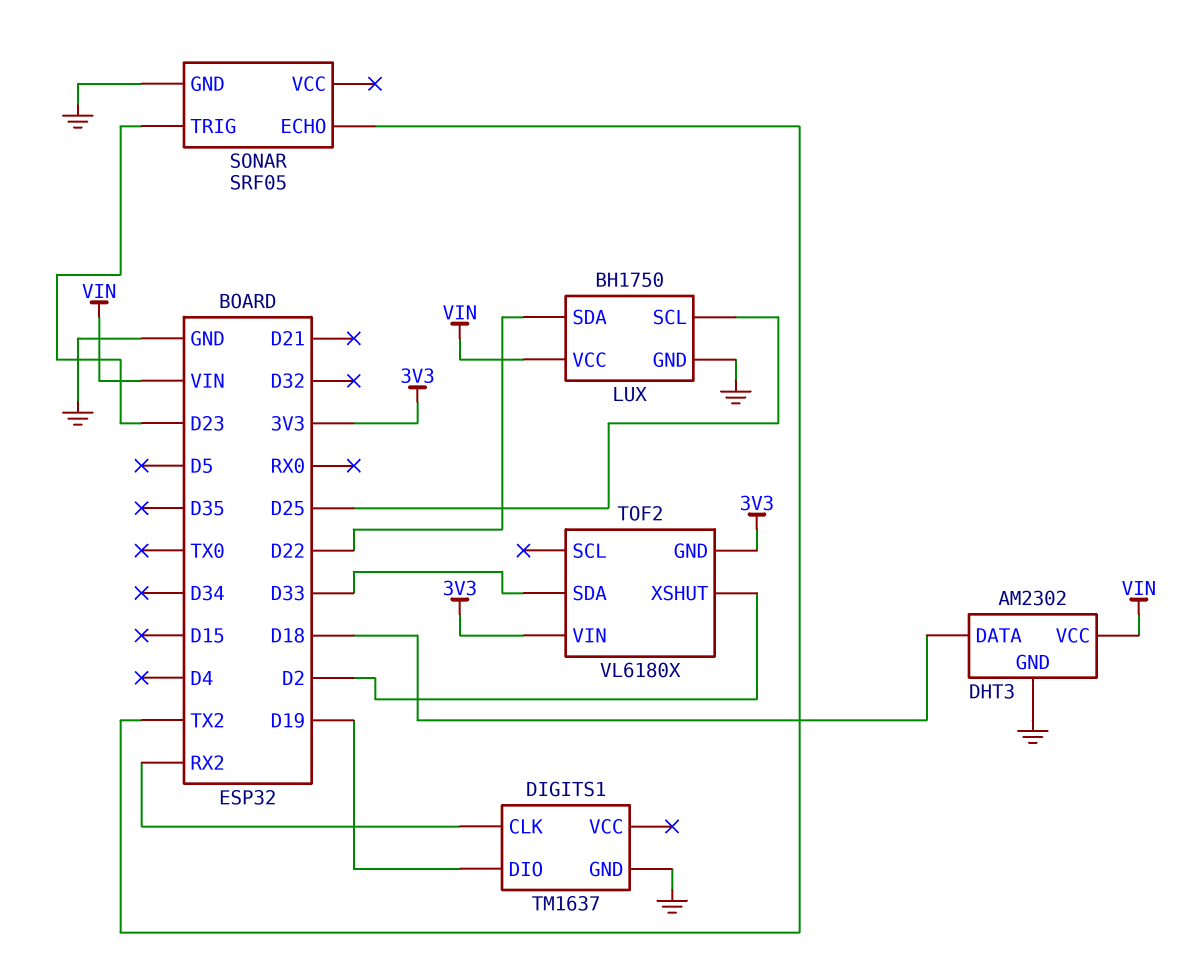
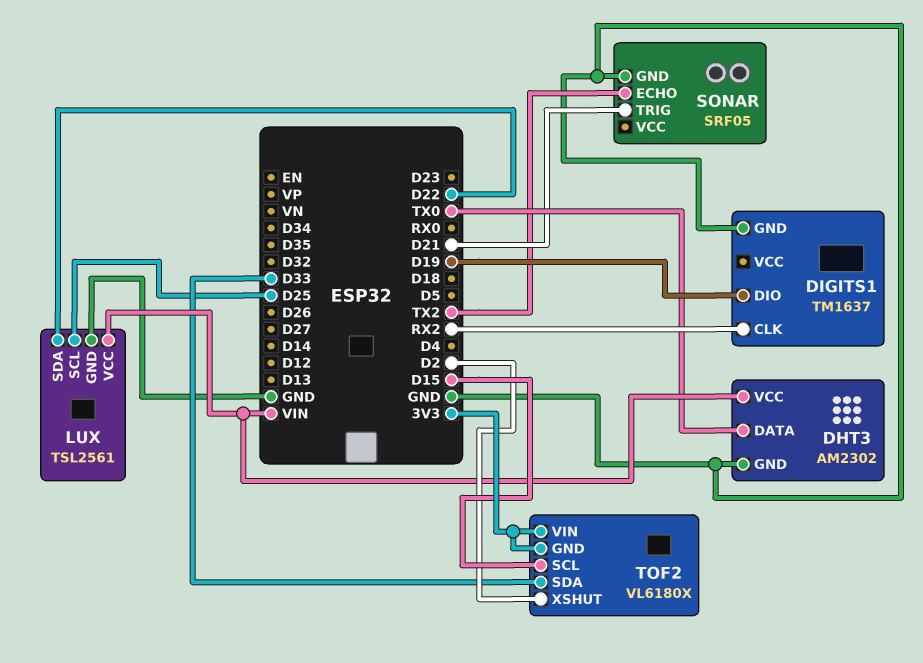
DHT3 pin DATA: D18 -> TX0
LUX: BH1750 -> TSL2561
SONAR pin TRIG: D23 -> D21
TOF2 pin SCL: none -> D15

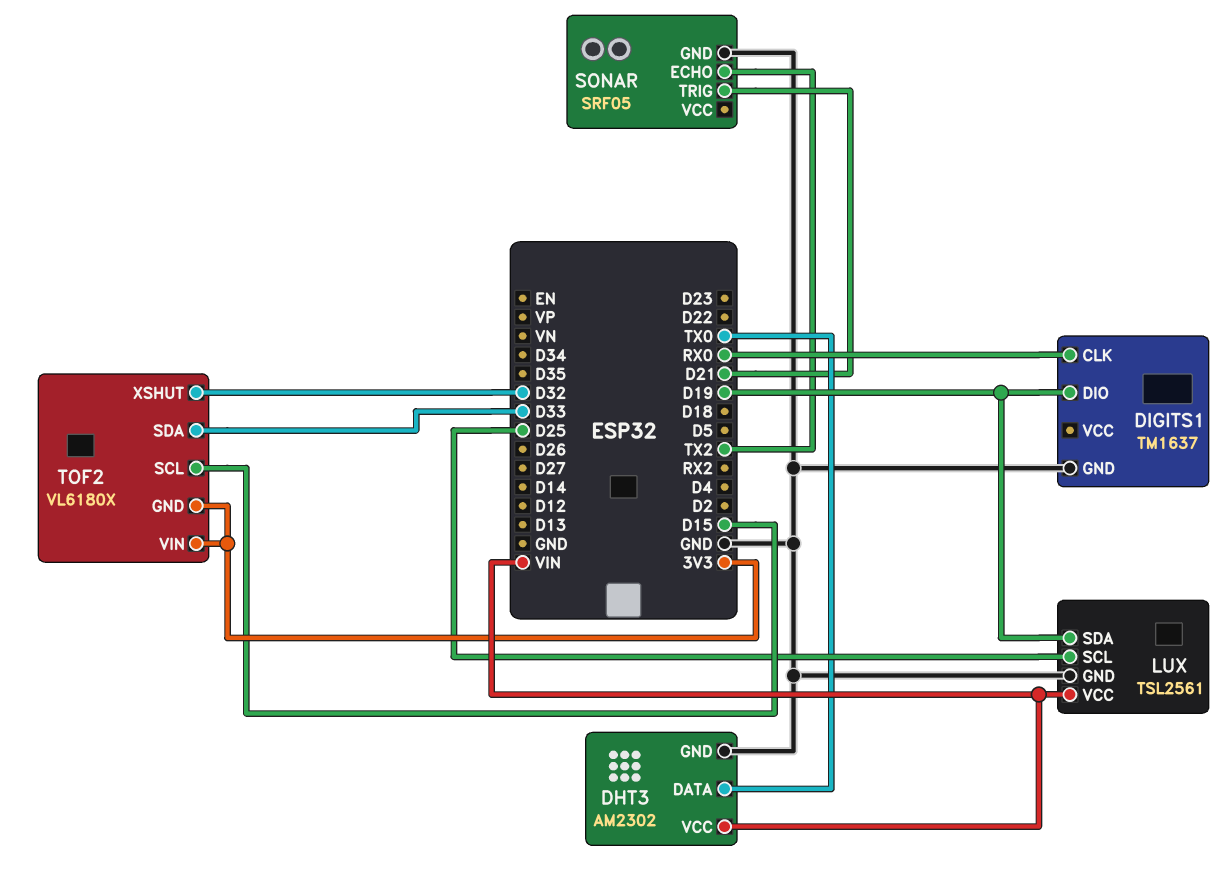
DIGITS1 pin CLK: RX2 -> RX0
LUX pin SDA: D22 -> D19
TOF2 pin XSHUT: D2 -> D32

